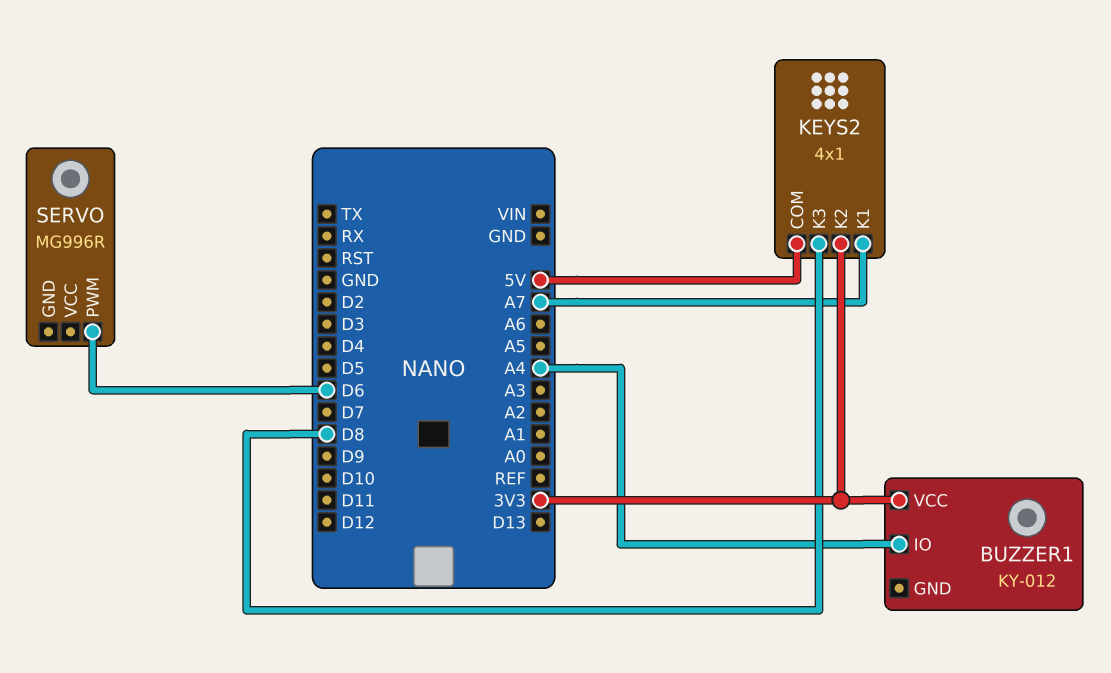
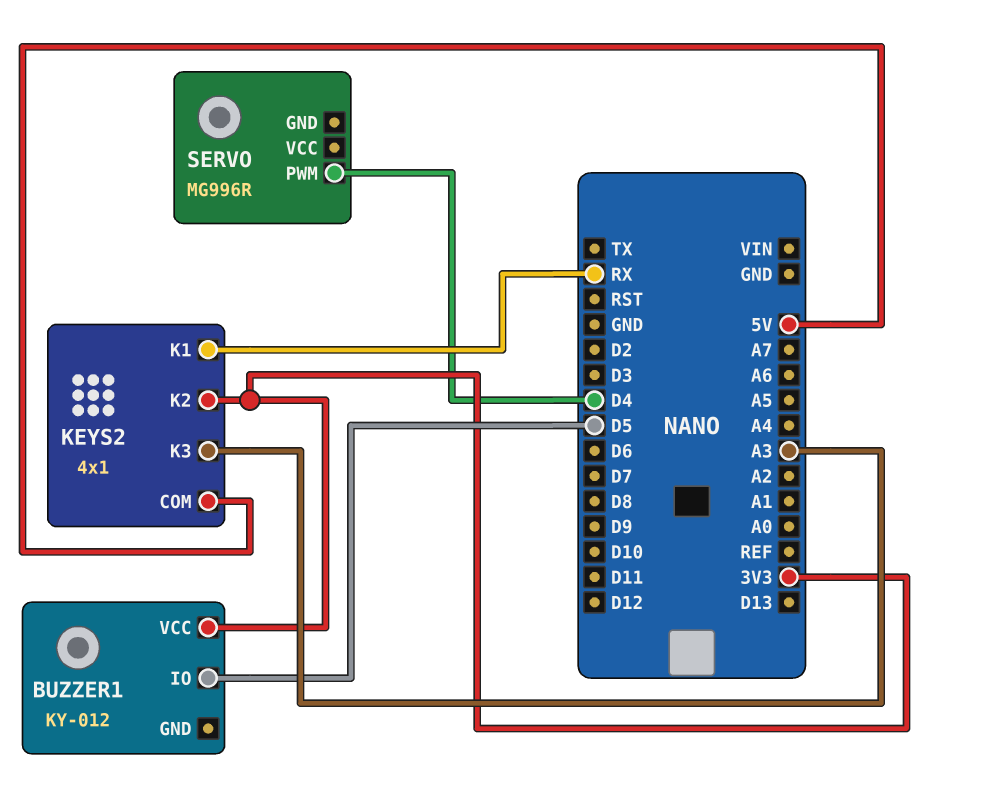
BUZZER1 pin IO: A4 -> D5
KEYS2 pin K1: A7 -> RX
KEYS2 pin K3: D8 -> A3
SERVO pin PWM: D6 -> D4

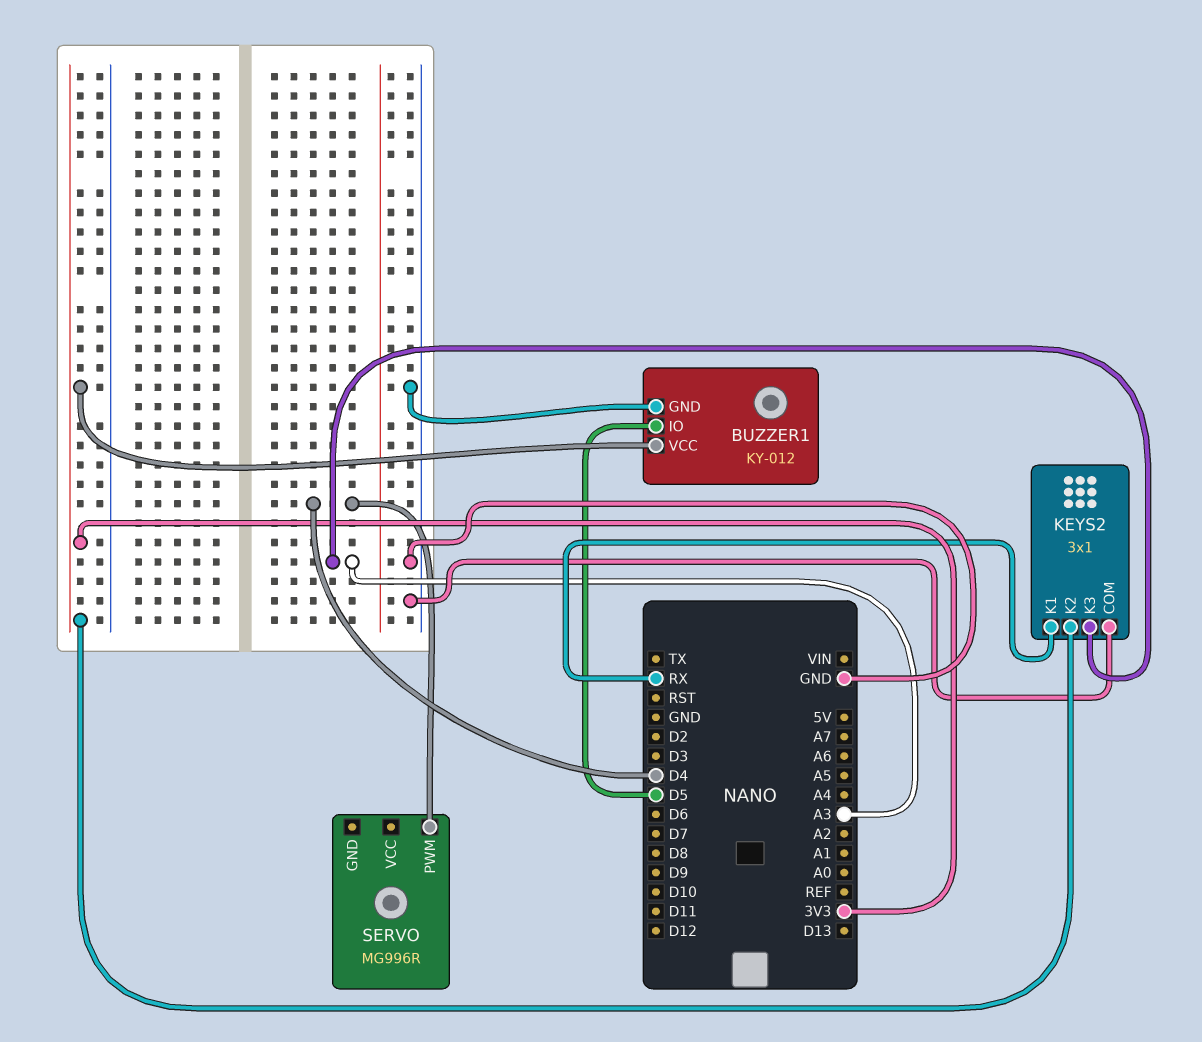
BUZZER1 pin GND: none -> GND
KEYS2: 4x1 -> 3x1
KEYS2 pin COM: 5V -> GND

